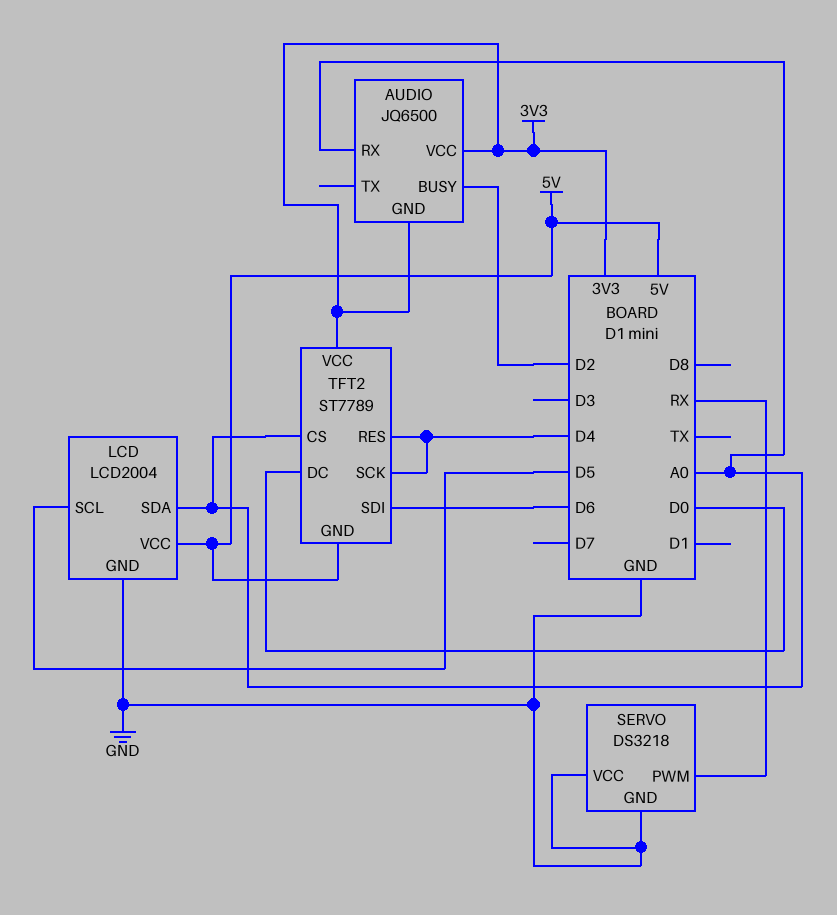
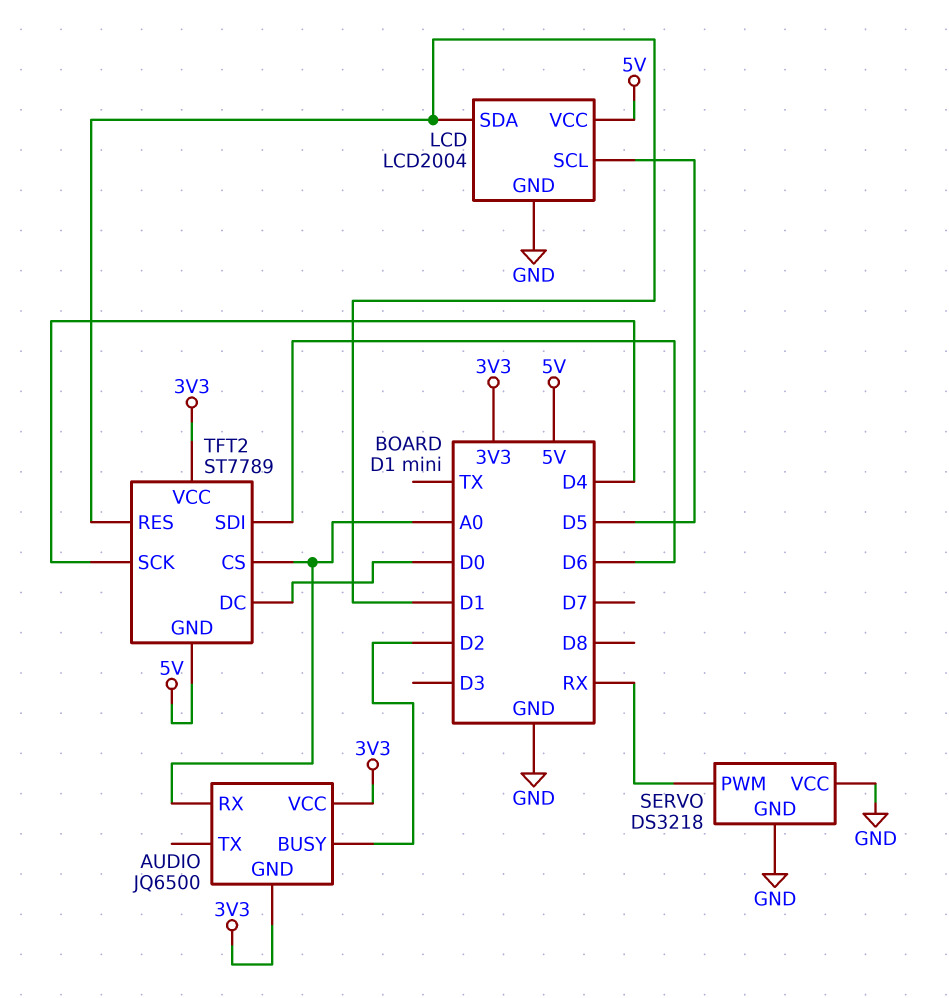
LCD pin SDA: A0 -> D1
TFT2 pin RES: D4 -> D1

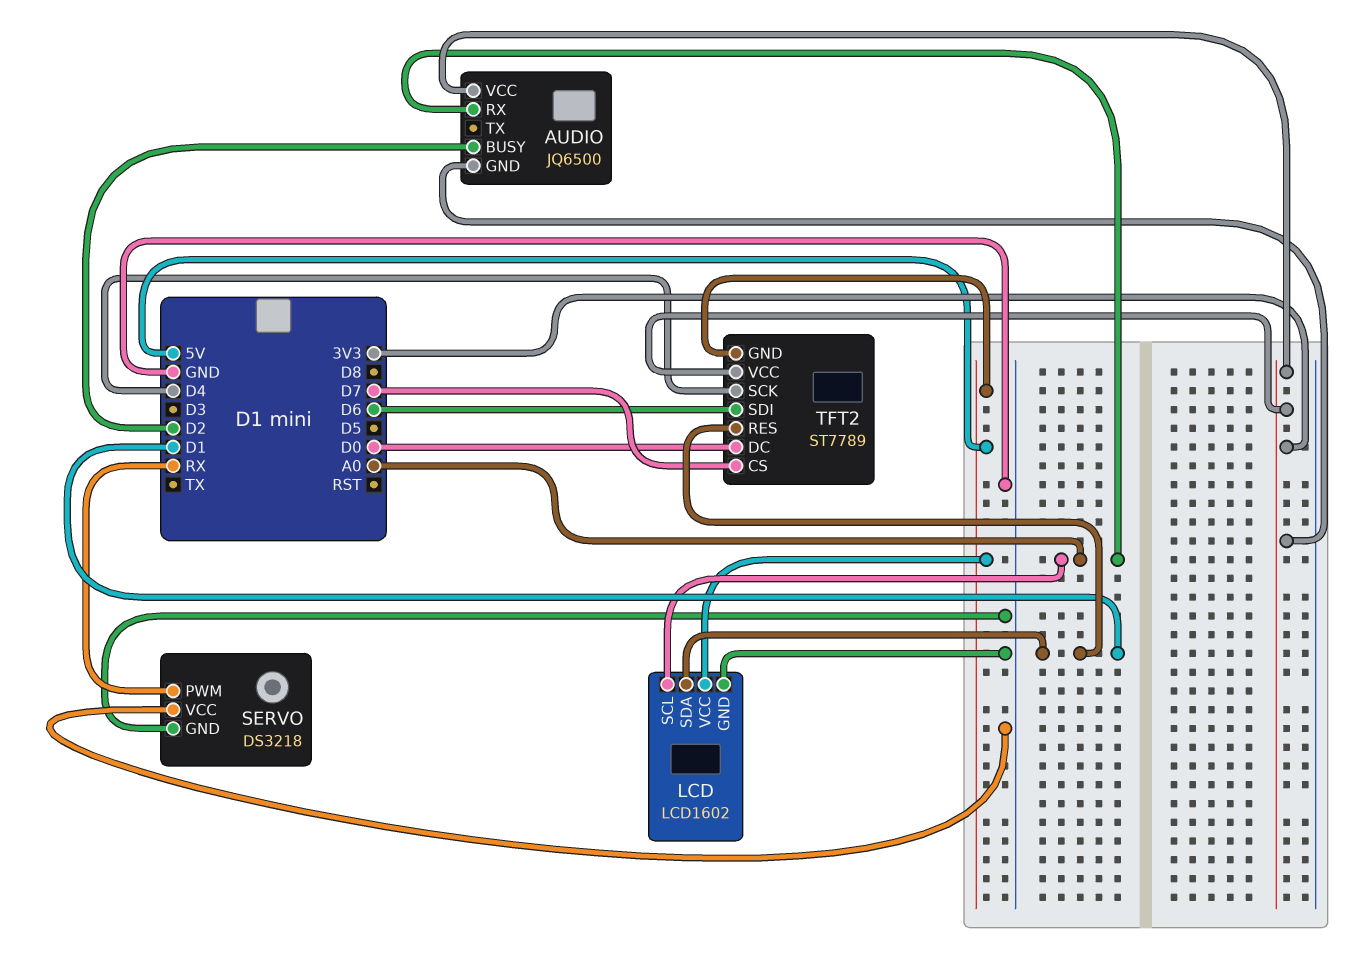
LCD: LCD2004 -> LCD1602
LCD pin SCL: D5 -> A0
TFT2 pin CS: A0 -> D7

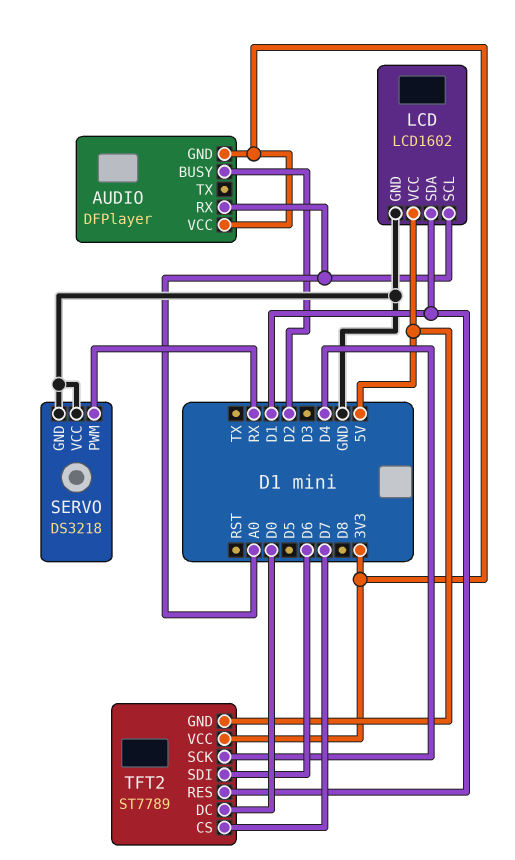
AUDIO: JQ6500 -> DFPlayer

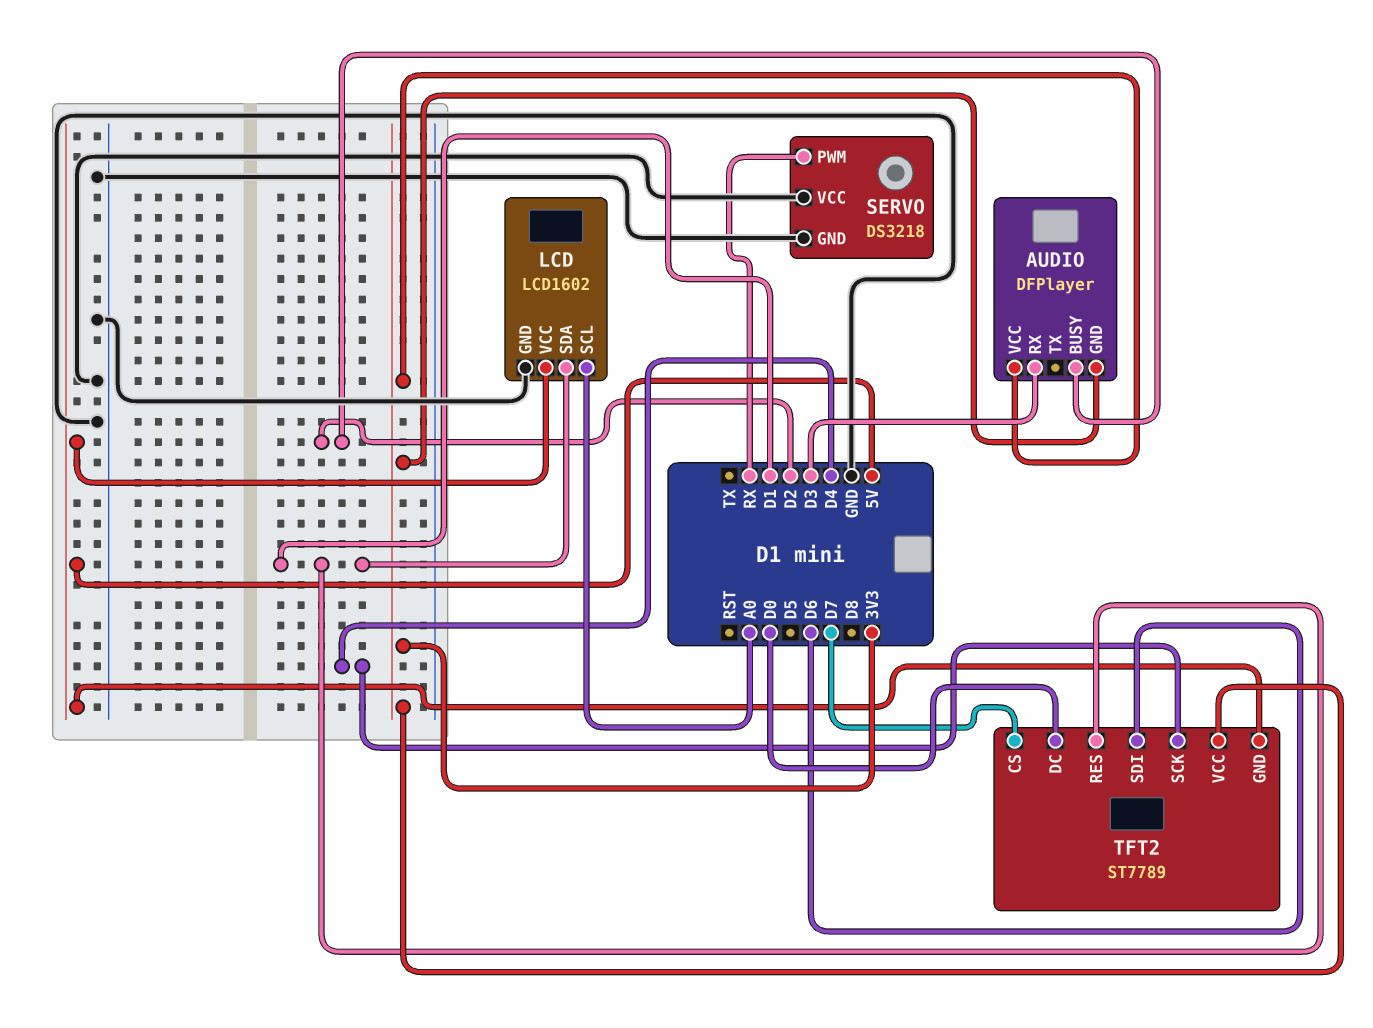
AUDIO pin RX: A0 -> D3

